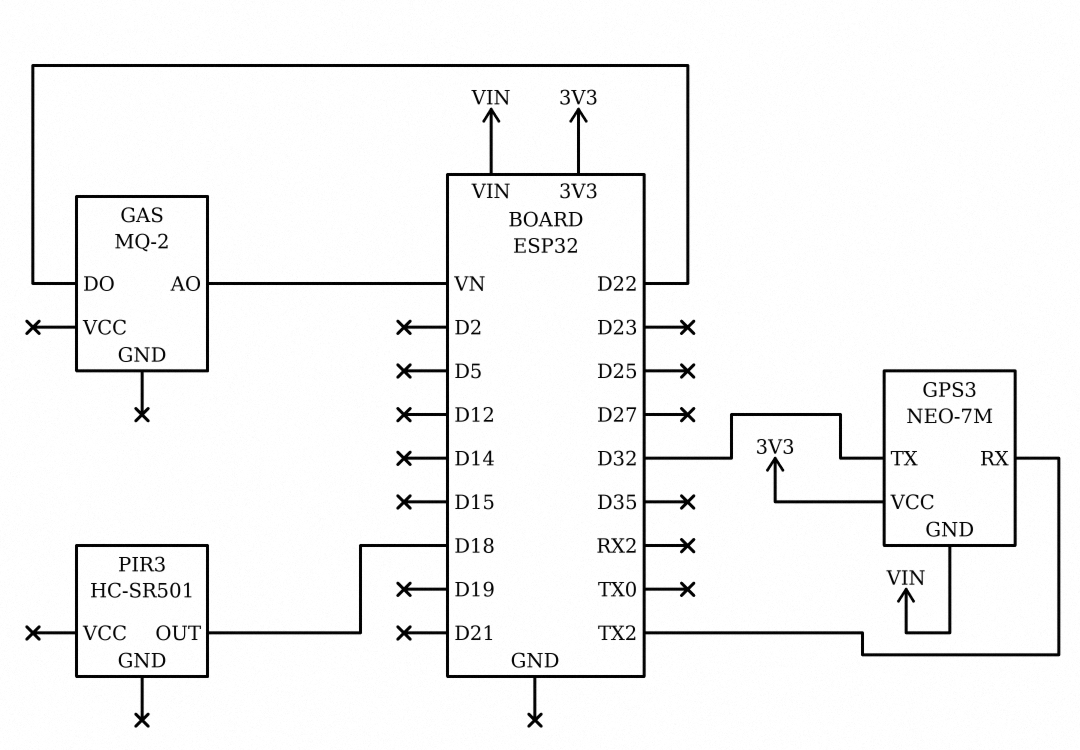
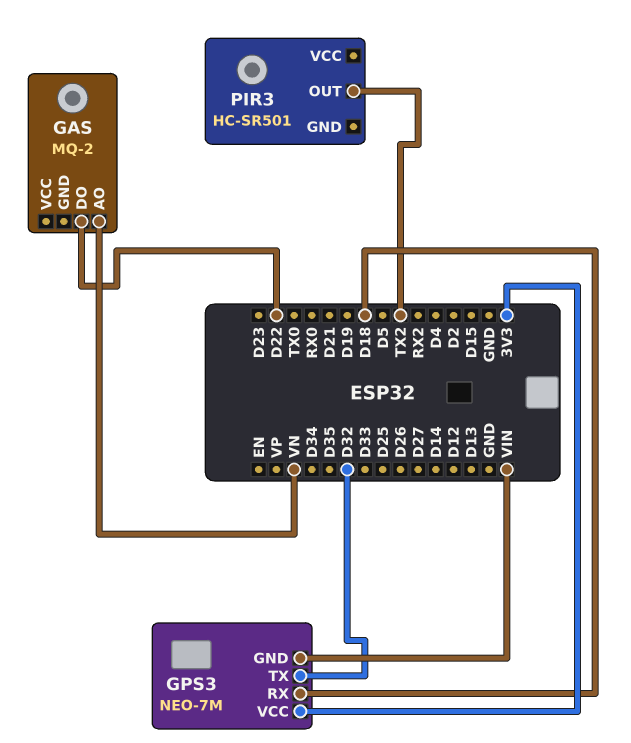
GPS3 pin RX: TX2 -> D18
PIR3 pin OUT: D18 -> TX2

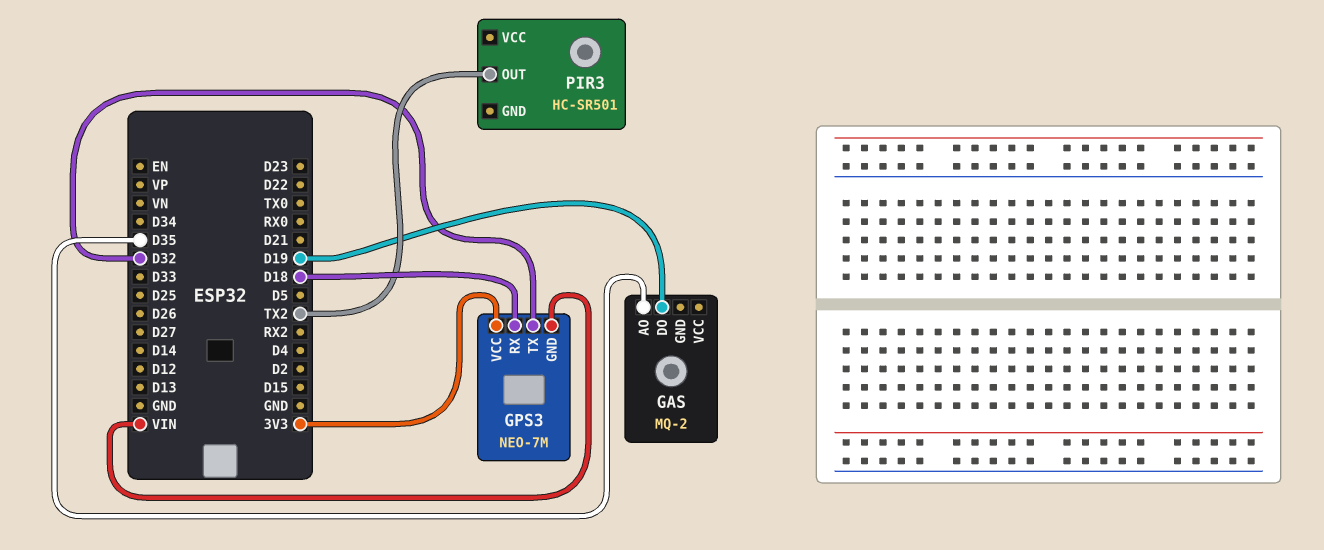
GAS pin AO: VN -> D35
GAS pin DO: D22 -> D19

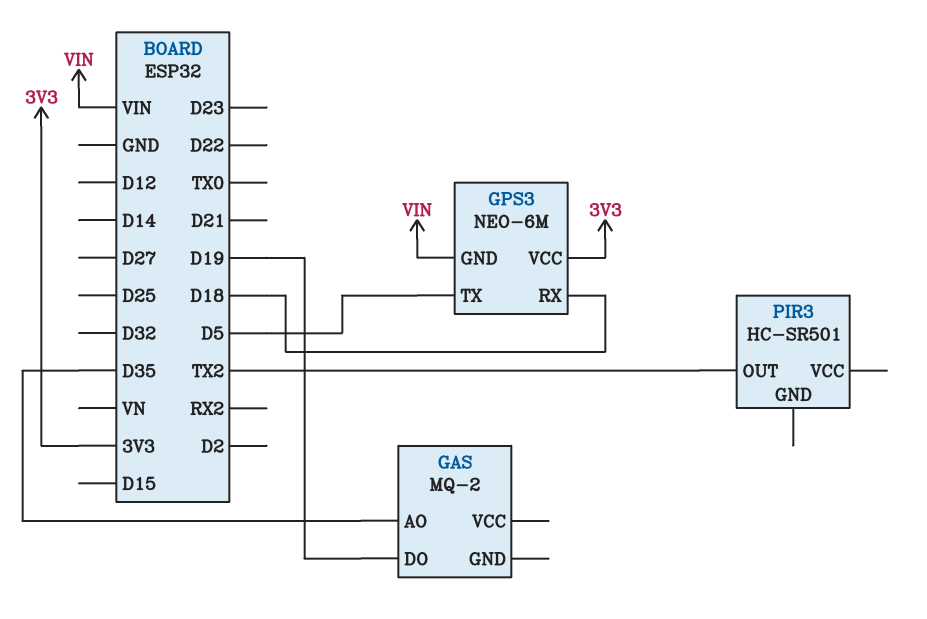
GPS3: NEO-7M -> NEO-6M
GPS3 pin TX: D32 -> D5

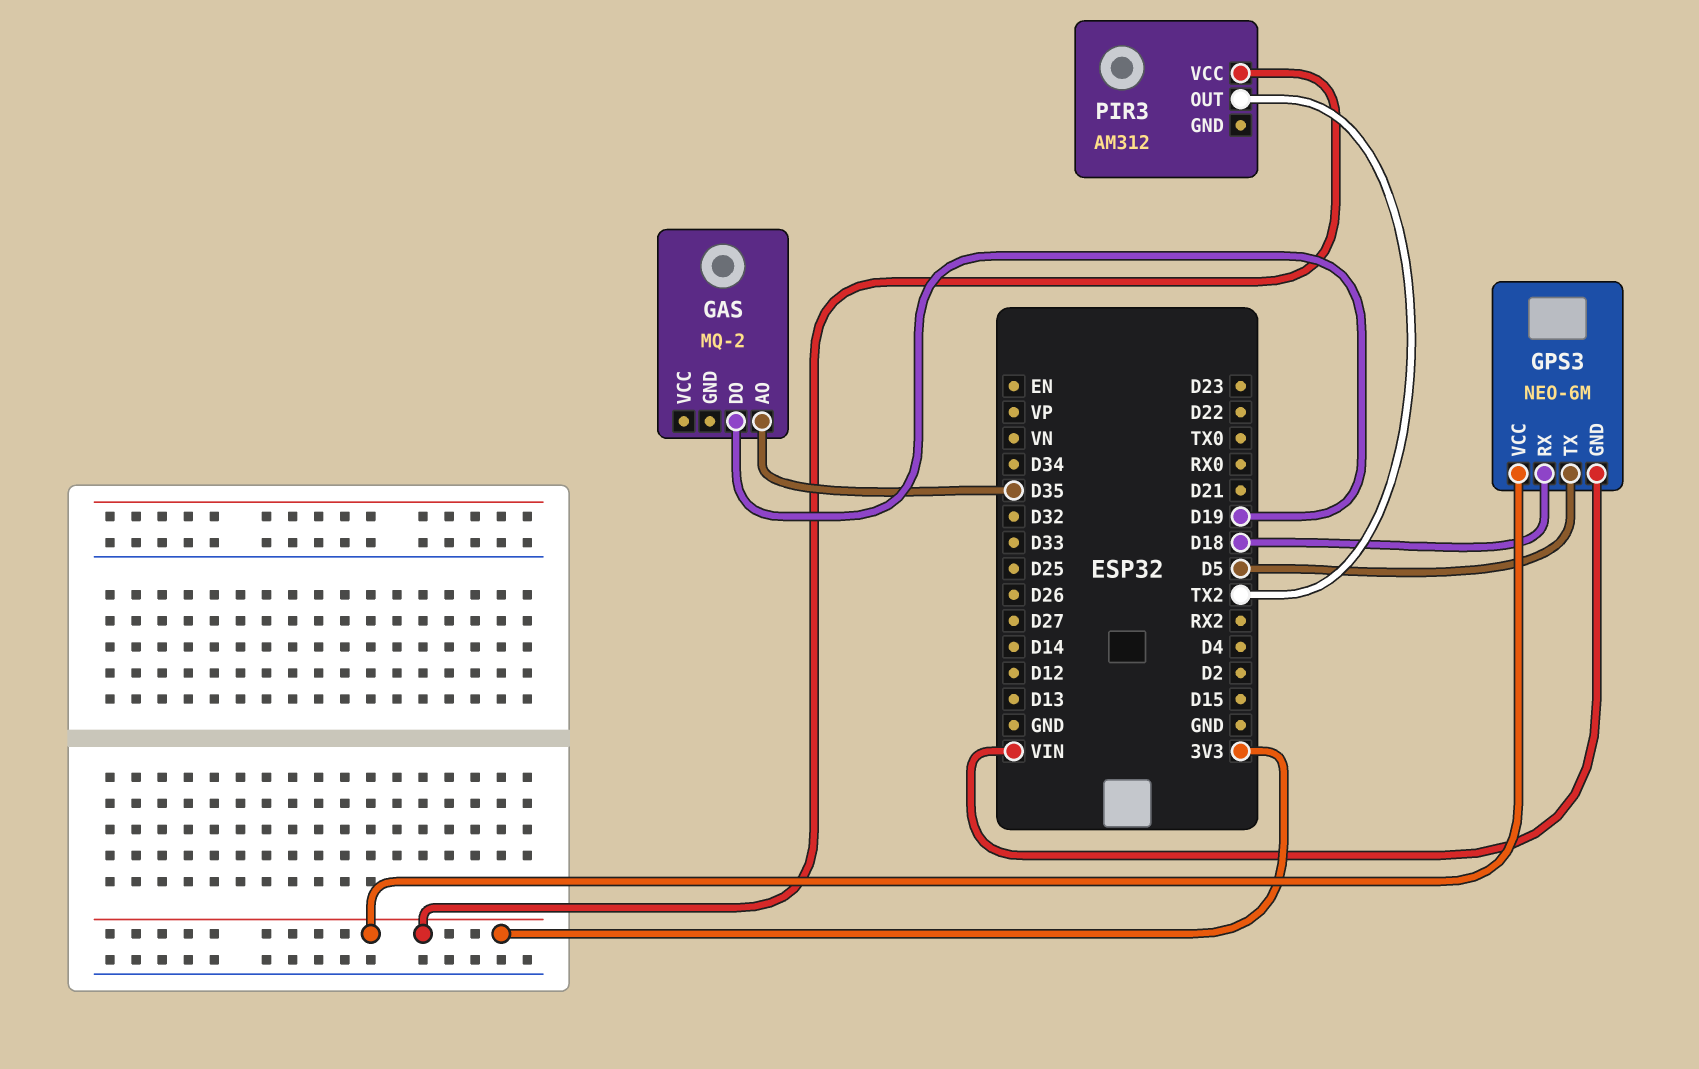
PIR3: HC-SR501 -> AM312
PIR3 pin VCC: none -> 3V3

